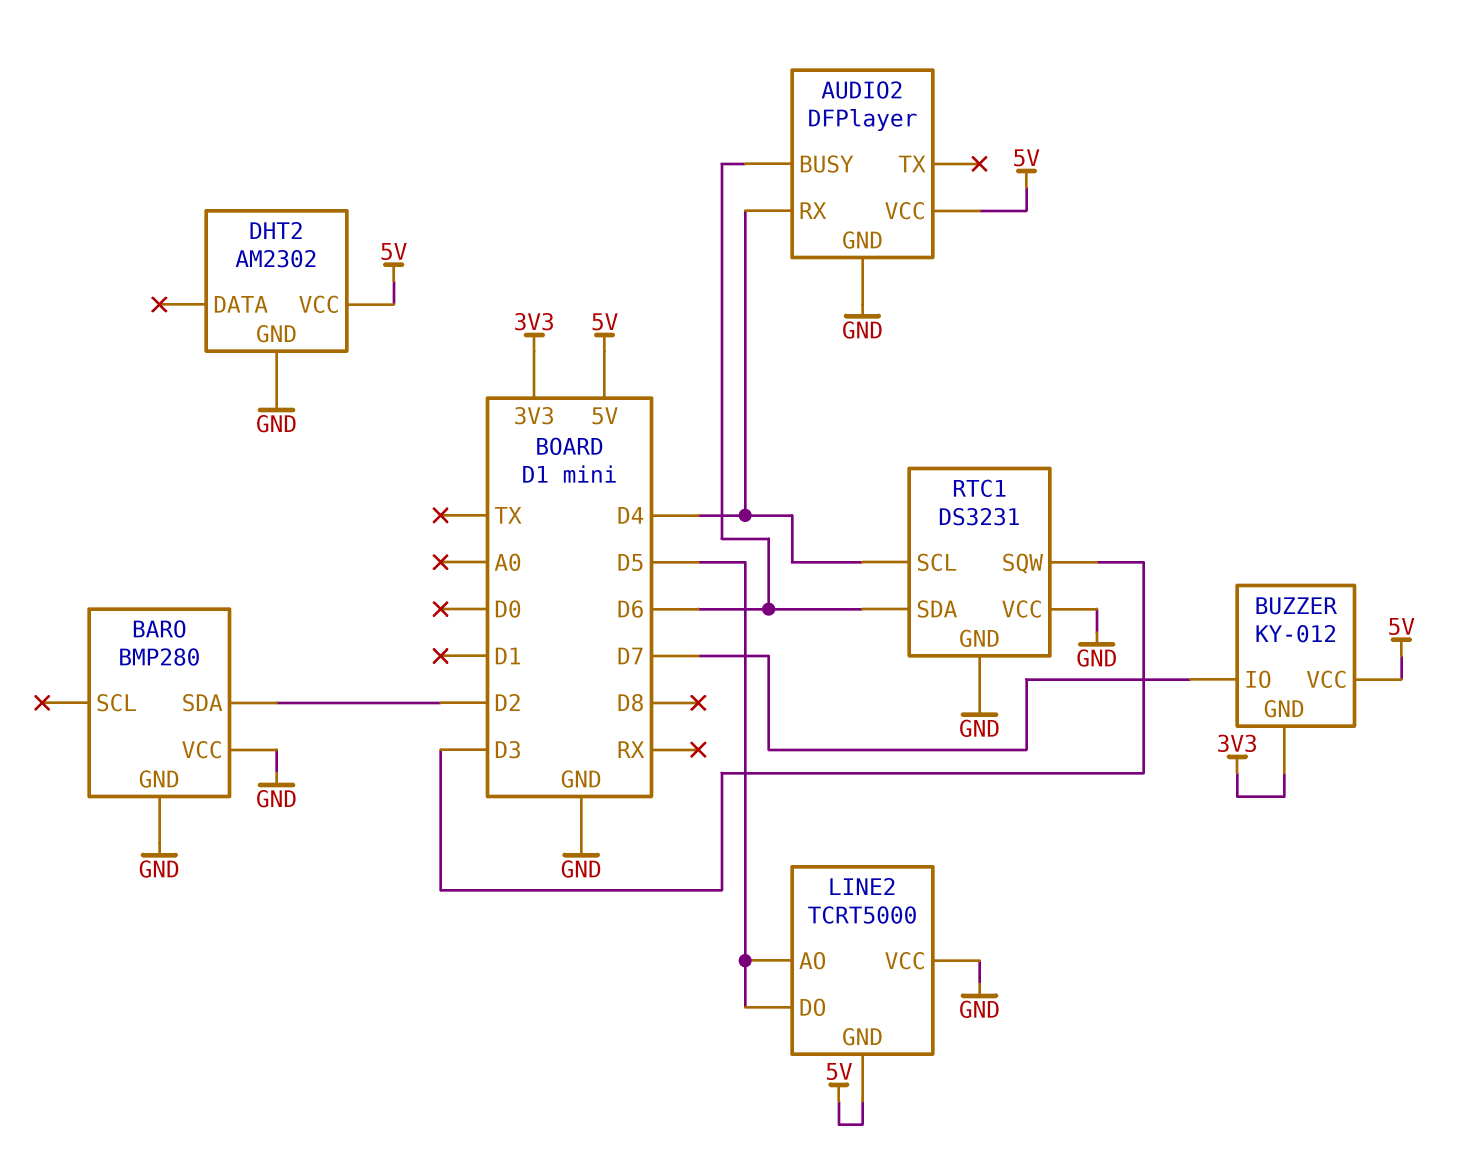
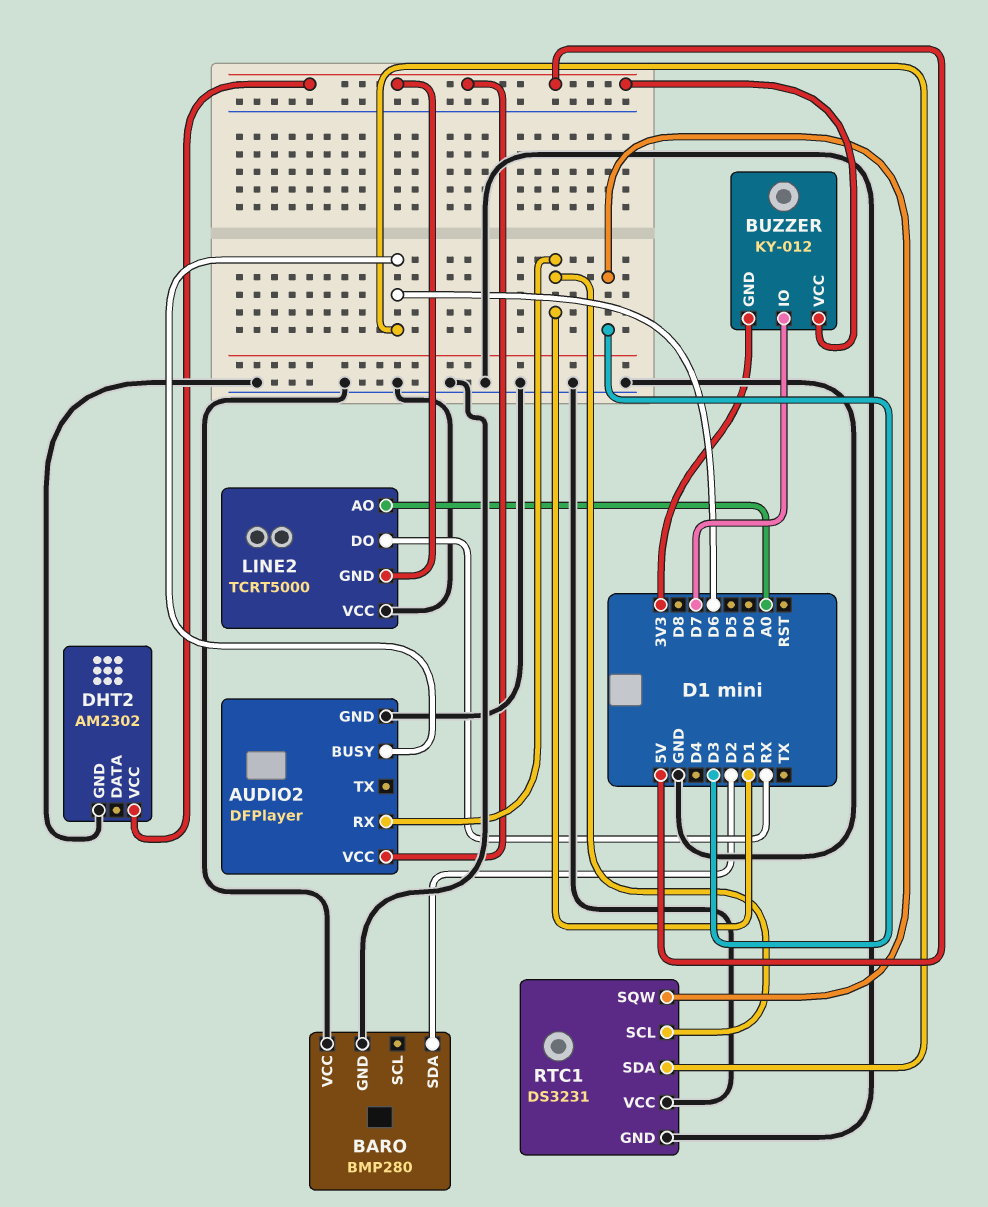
AUDIO2 pin RX: D4 -> D1
LINE2 pin AO: D5 -> A0
LINE2 pin DO: D5 -> RX
RTC1 pin SCL: D4 -> D1

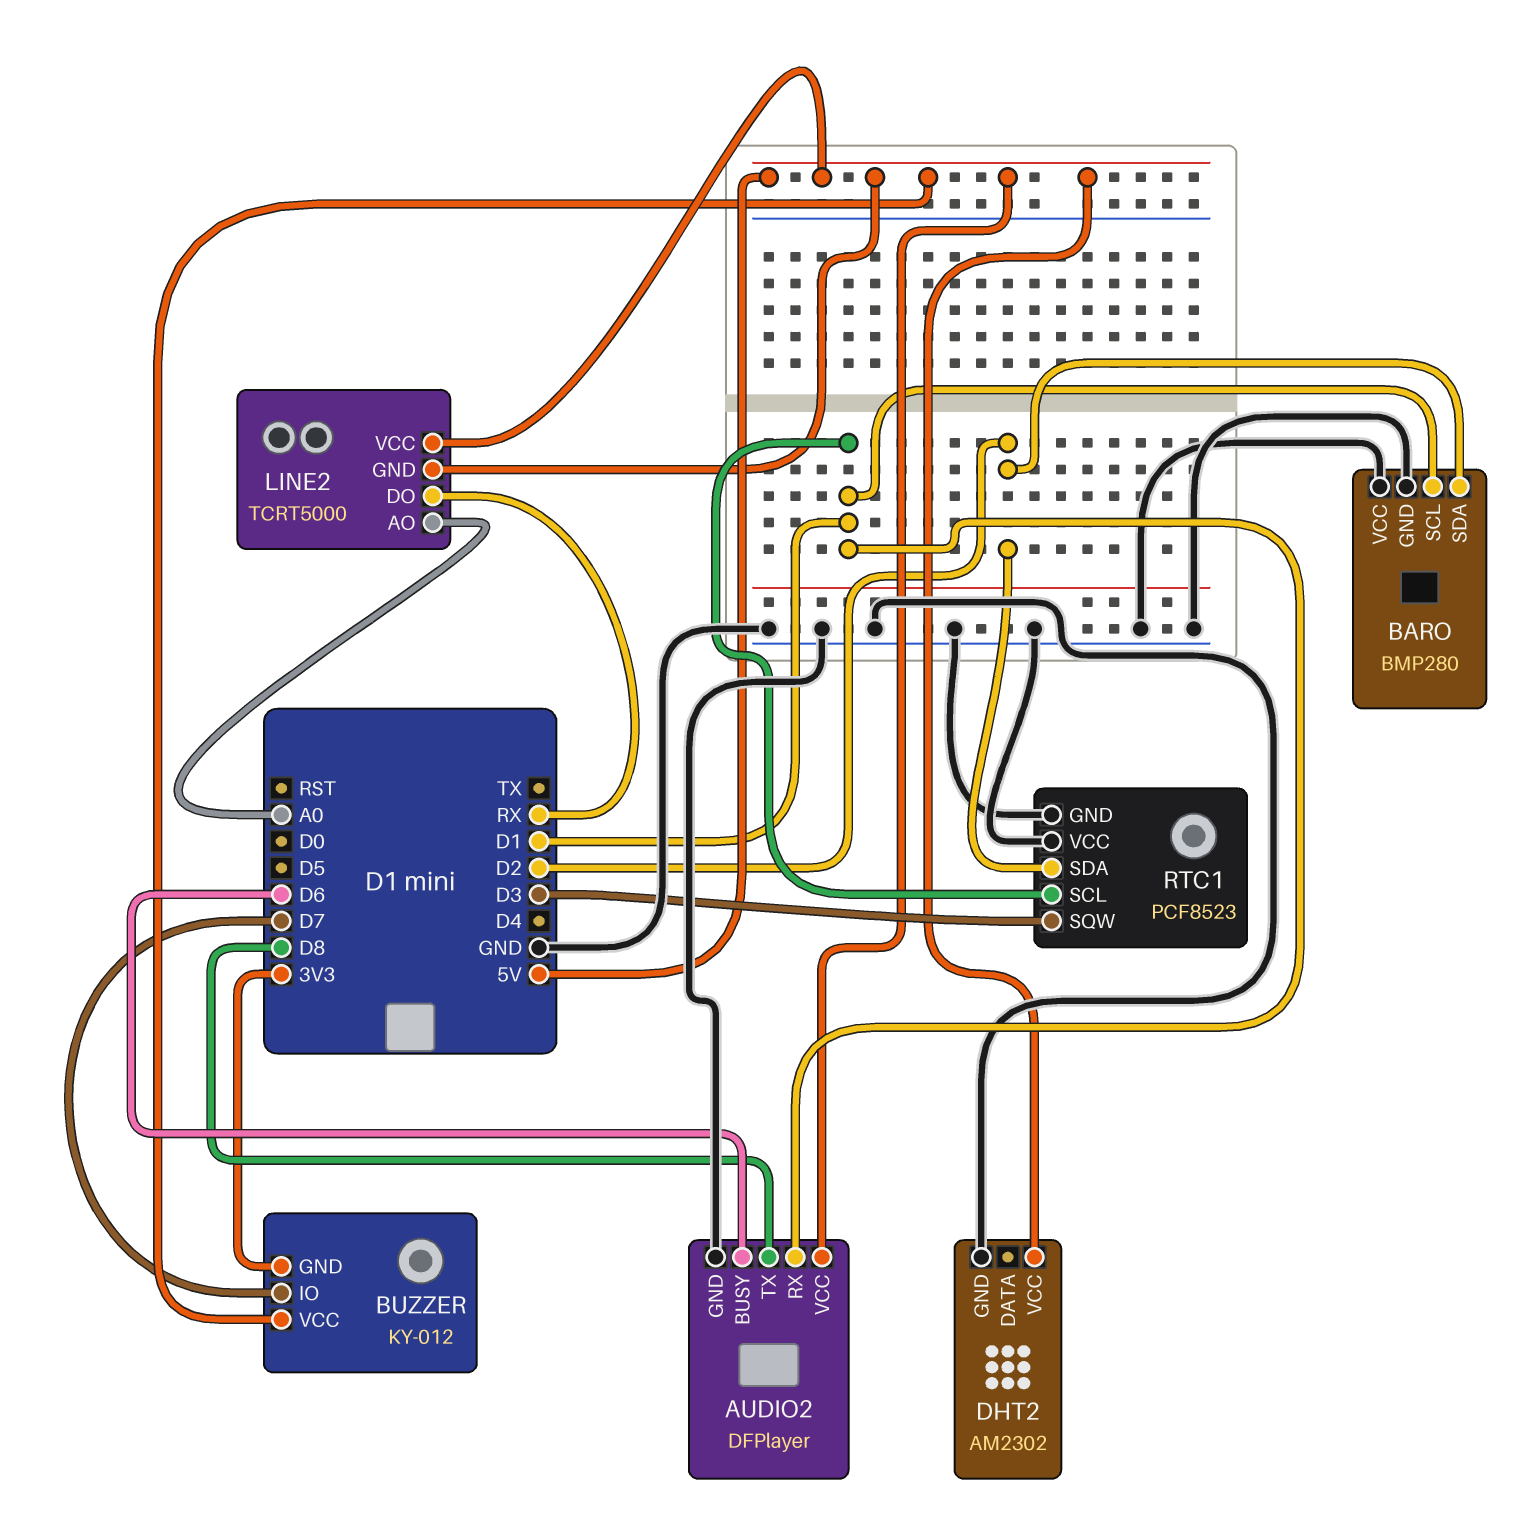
AUDIO2 pin TX: none -> D8
BARO pin SCL: none -> D1
LINE2 pin VCC: GND -> 5V
RTC1: DS3231 -> PCF8523
RTC1 pin SDA: D6 -> D2

